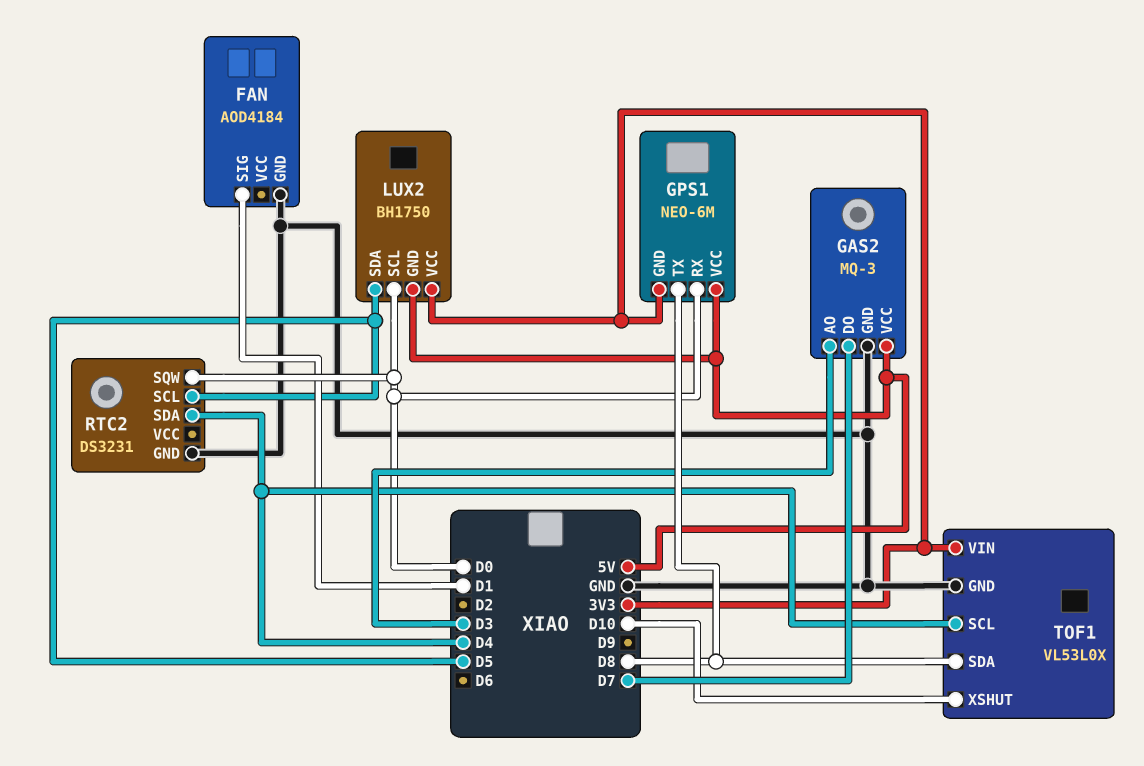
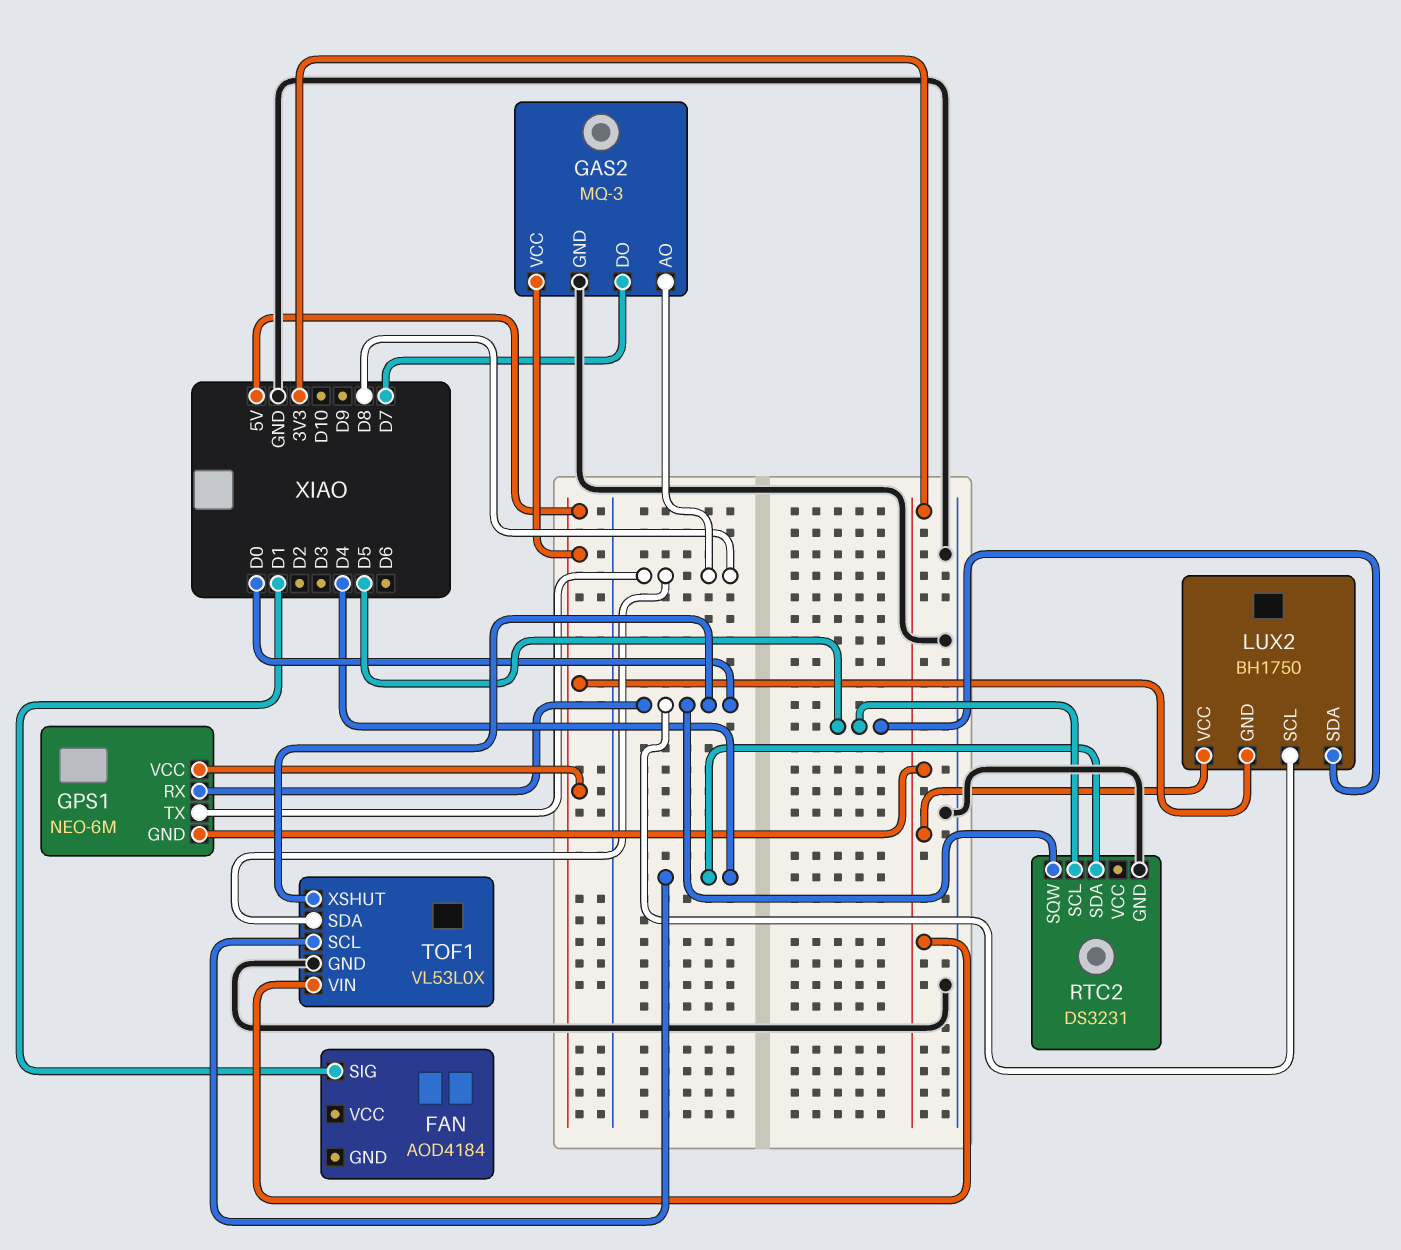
FAN pin GND: GND -> none
GAS2 pin AO: D3 -> D8
TOF1 pin XSHUT: D10 -> D0

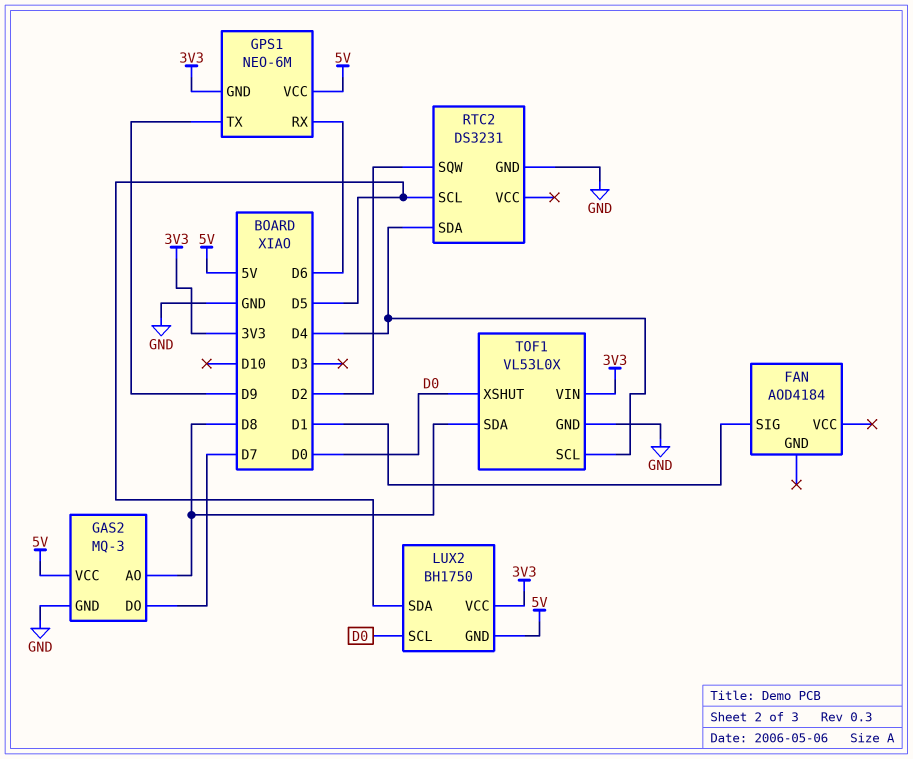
GPS1 pin RX: D0 -> D6
GPS1 pin TX: D8 -> D9
RTC2 pin SQW: D0 -> D2

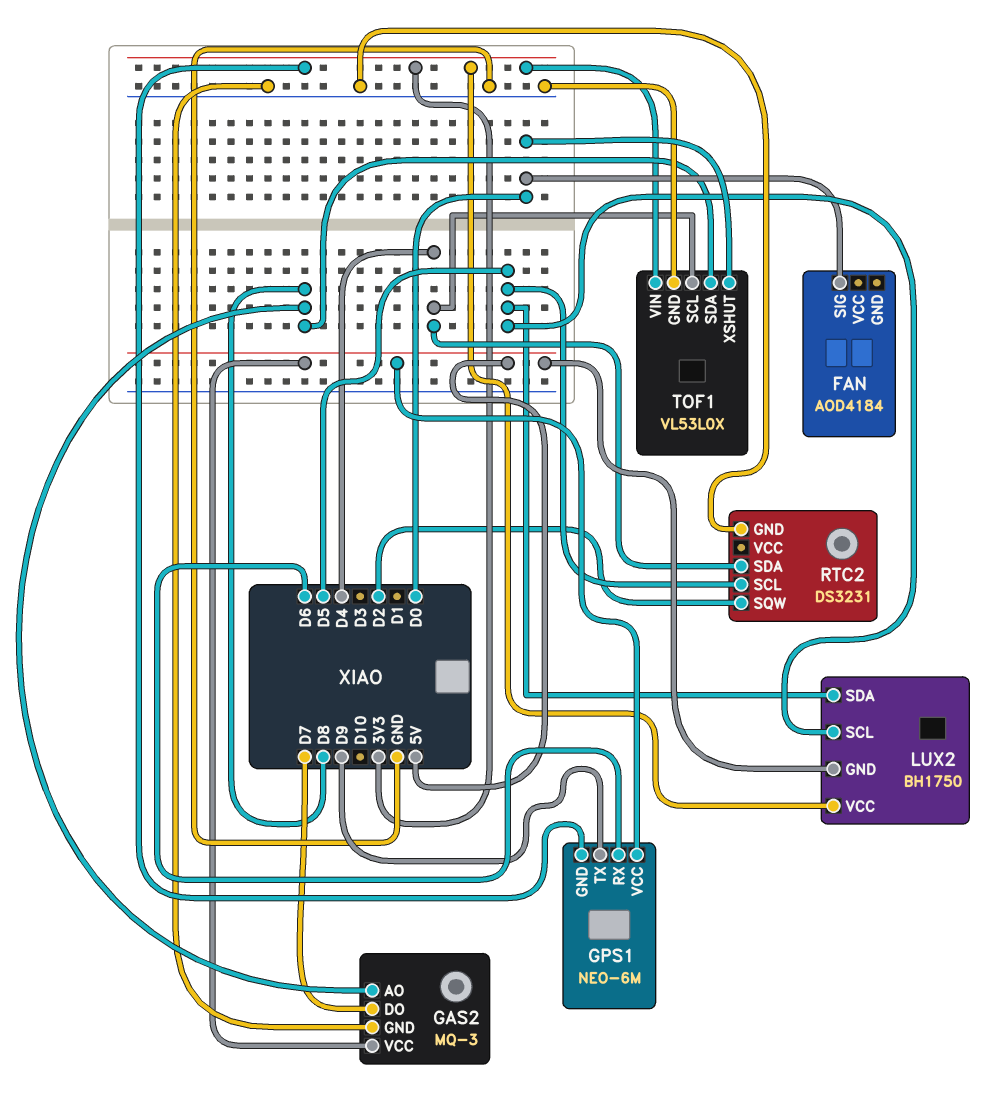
FAN pin SIG: D1 -> D0
LUX2 pin SCL: D0 -> D5

